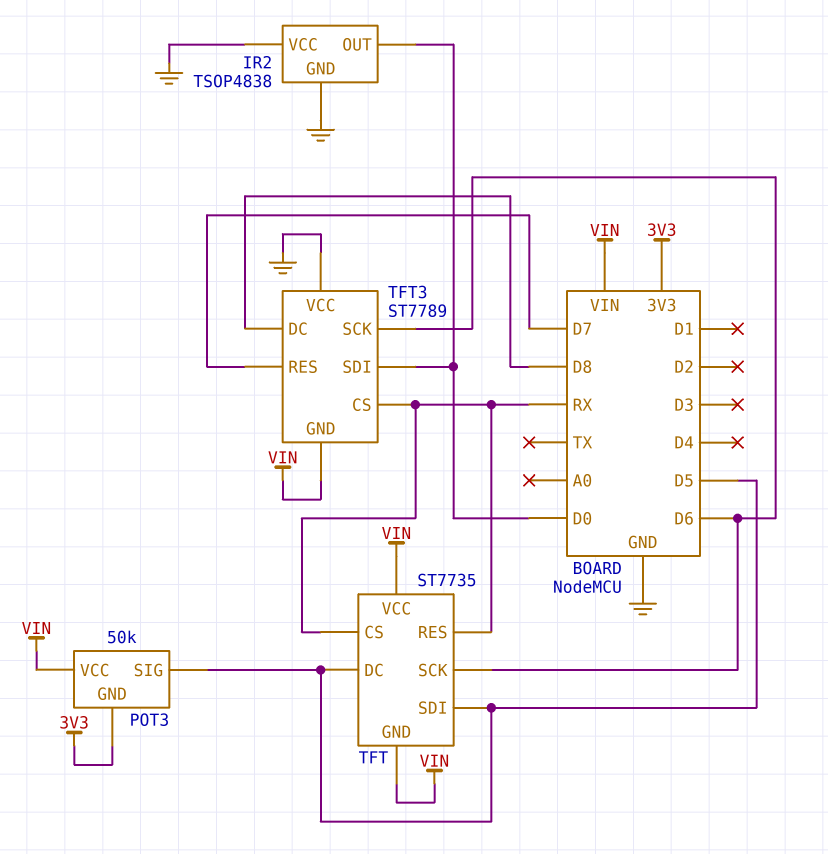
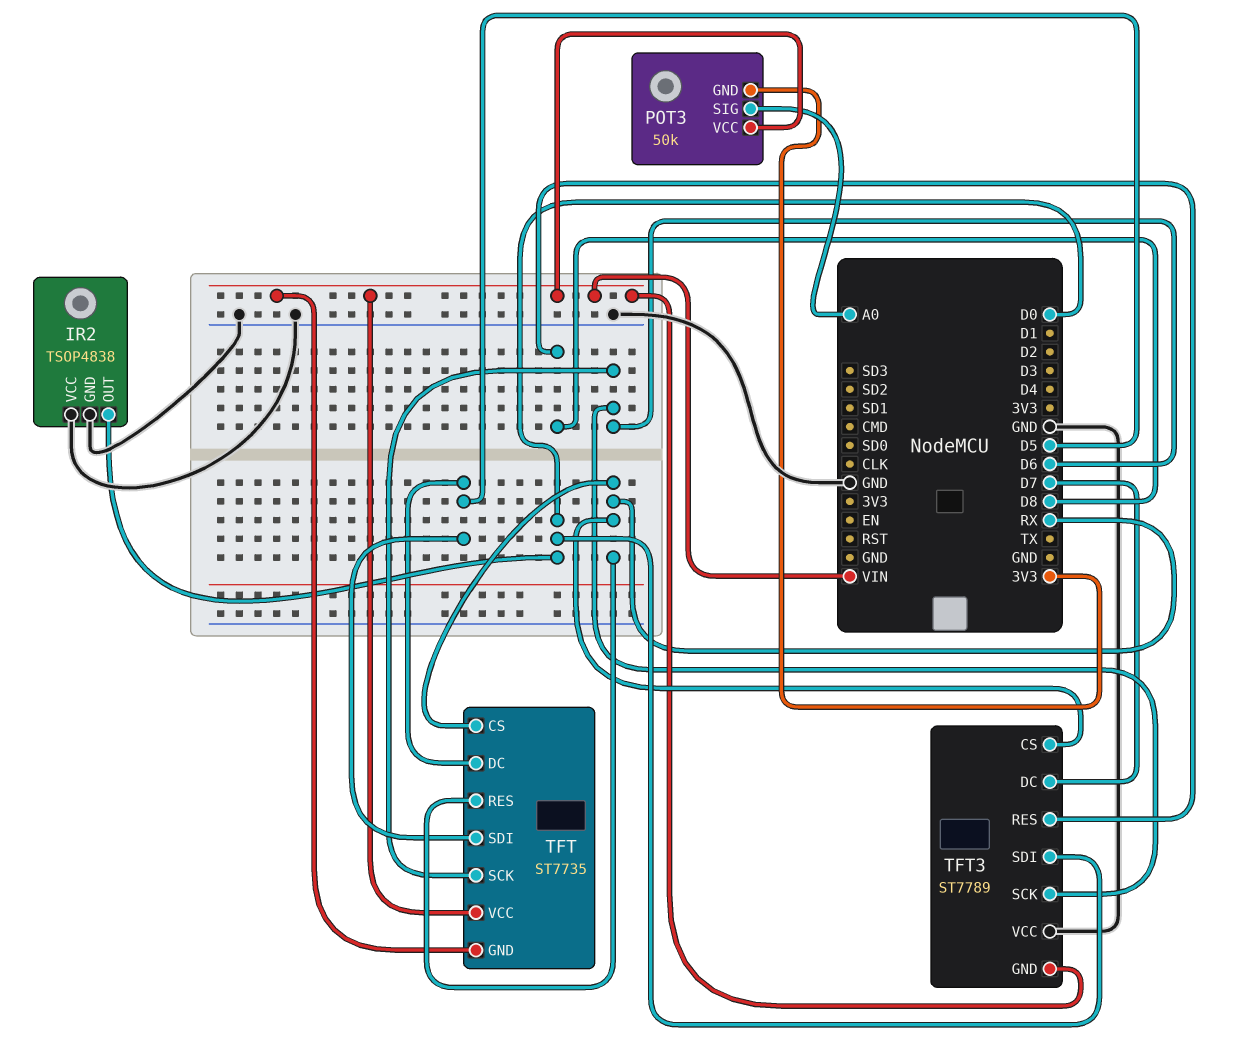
POT3 pin SIG: D5 -> A0
TFT3 pin DC: D8 -> D7
TFT3 pin RES: D7 -> D8

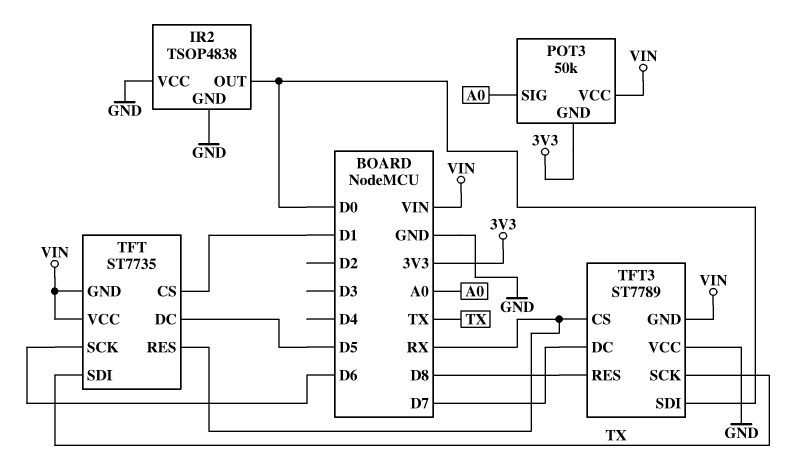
TFT pin CS: RX -> D1
TFT pin SDI: D5 -> TX
TFT3 pin SCK: D6 -> TX

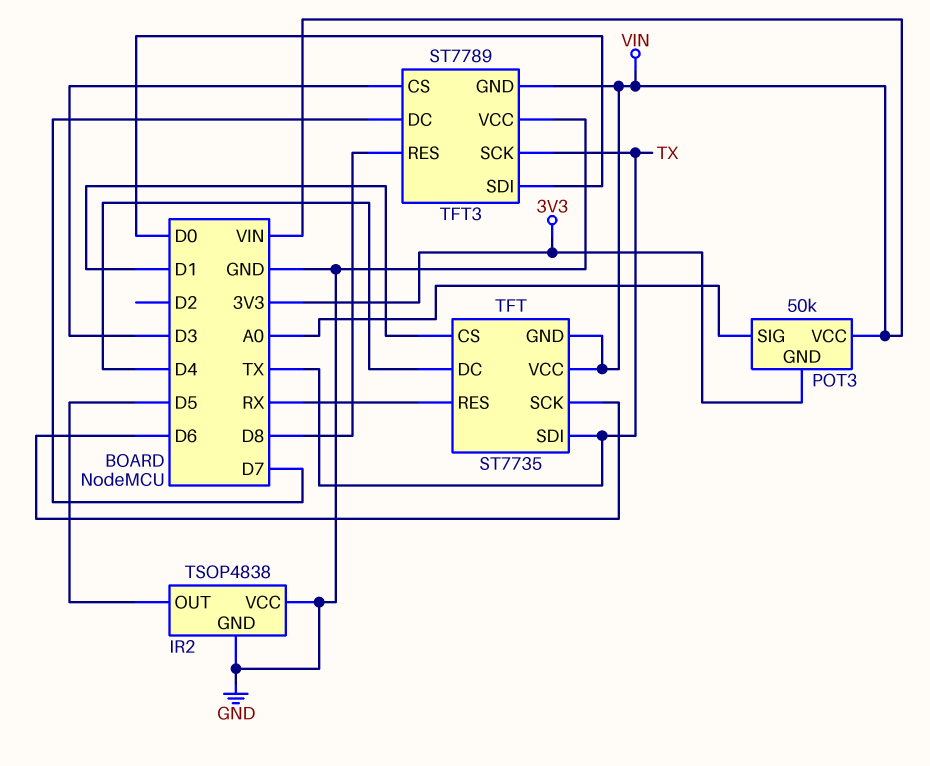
IR2 pin OUT: D0 -> D5
TFT pin DC: D5 -> D4
TFT3 pin CS: RX -> D3

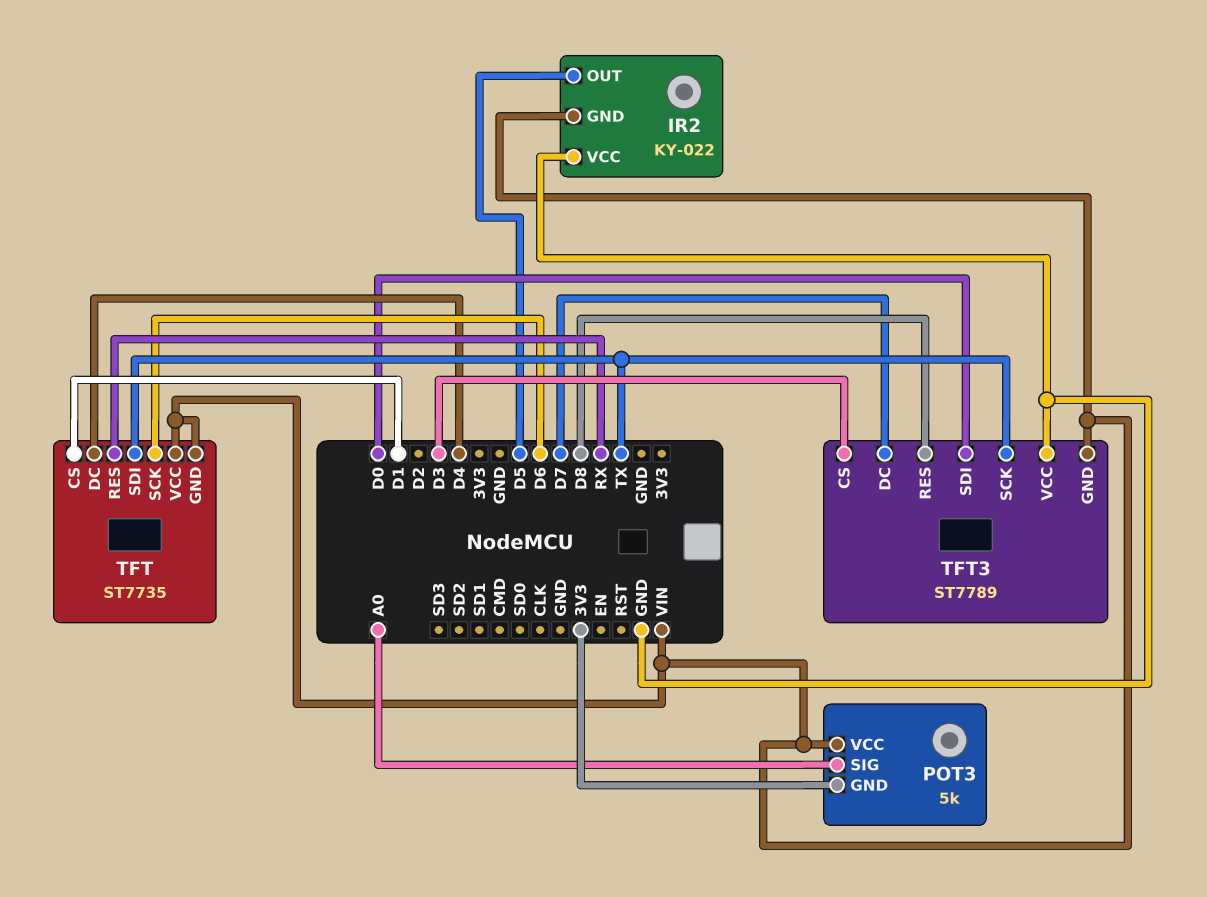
IR2: TSOP4838 -> KY-022
IR2 pin GND: GND -> VIN
POT3: 50k -> 5k

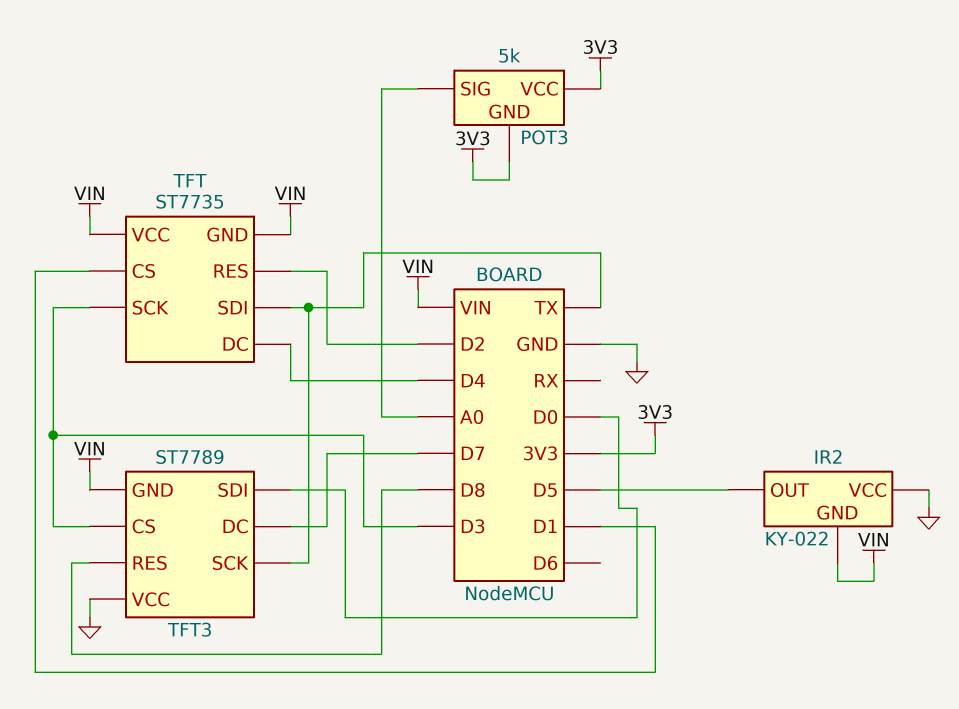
POT3 pin VCC: VIN -> 3V3
TFT pin RES: RX -> D2
TFT pin SCK: D6 -> D3

